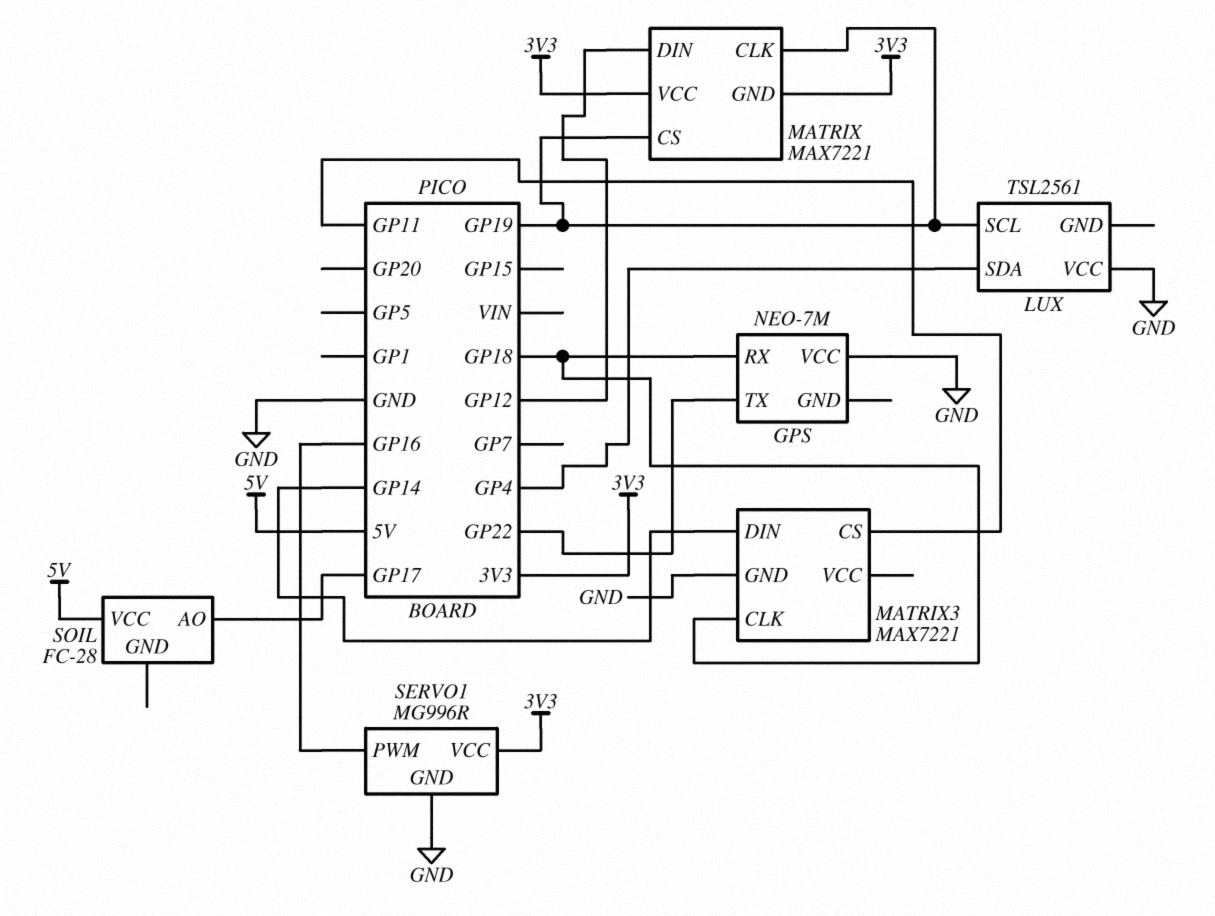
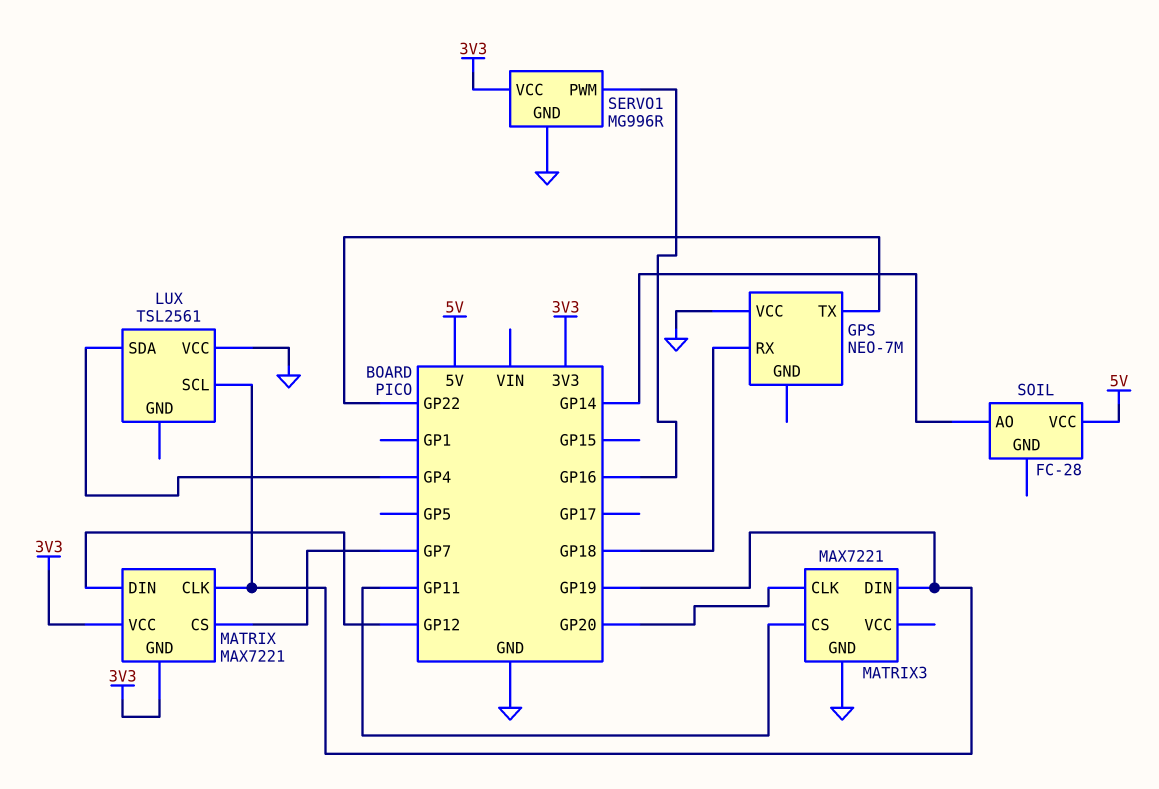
MATRIX pin CS: GP19 -> GP7
MATRIX3 pin CLK: GP18 -> GP20
MATRIX3 pin DIN: GP14 -> GP19
SOIL pin AO: GP17 -> GP14

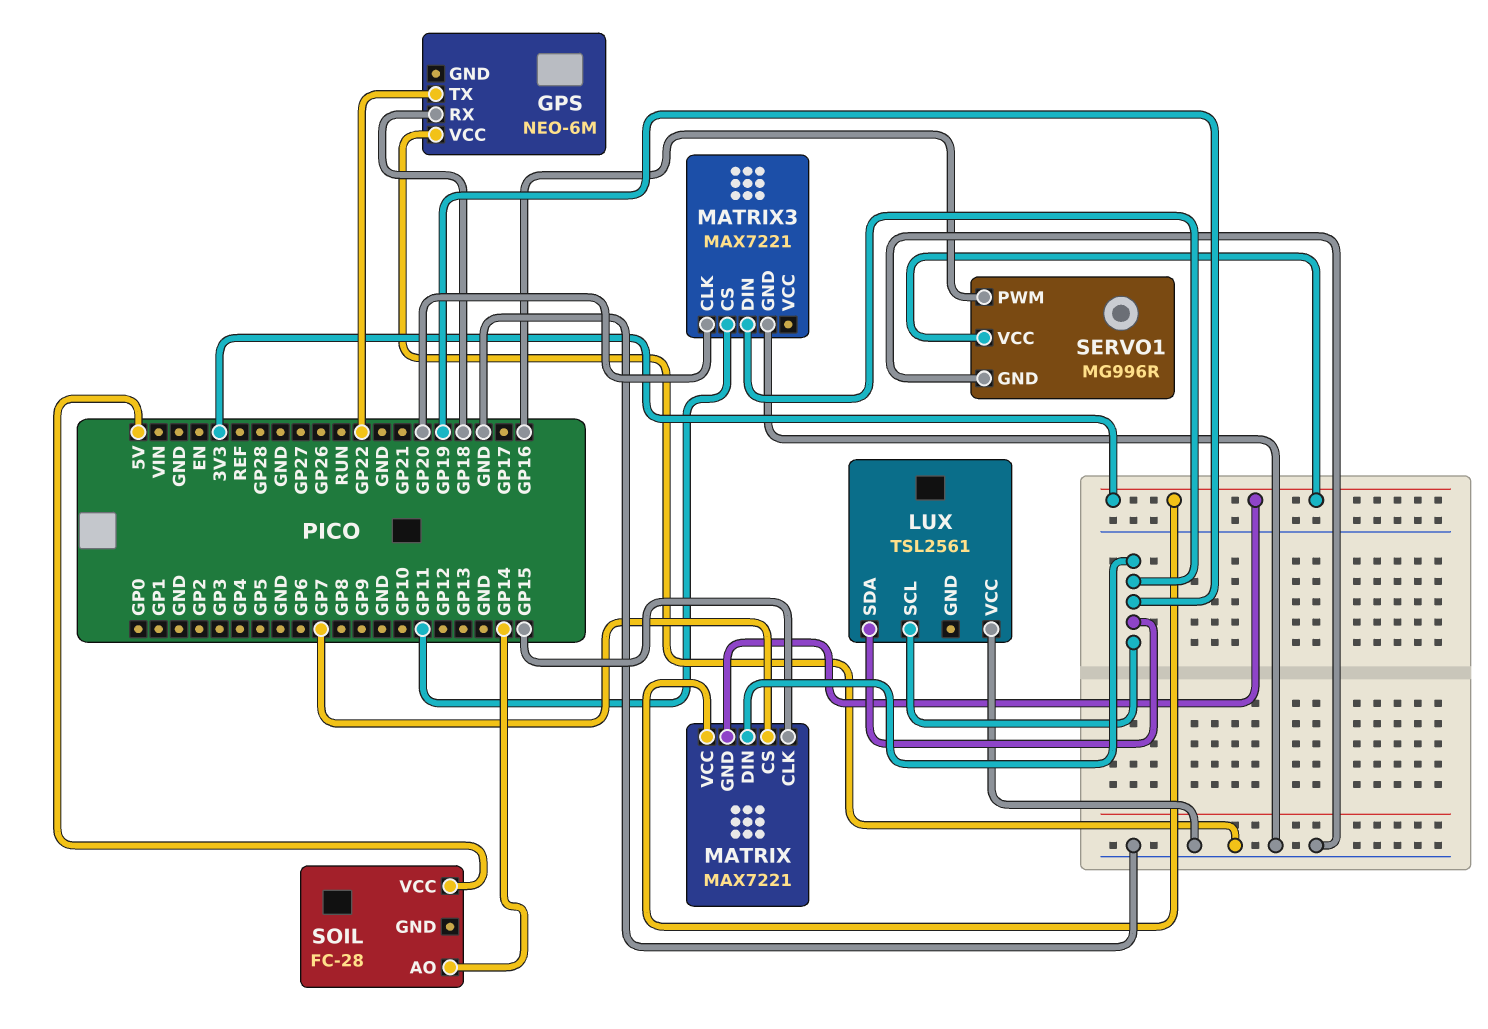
GPS: NEO-7M -> NEO-6M
LUX pin SDA: GP4 -> GP19
MATRIX pin CLK: GP19 -> GP15
MATRIX pin DIN: GP12 -> GP19

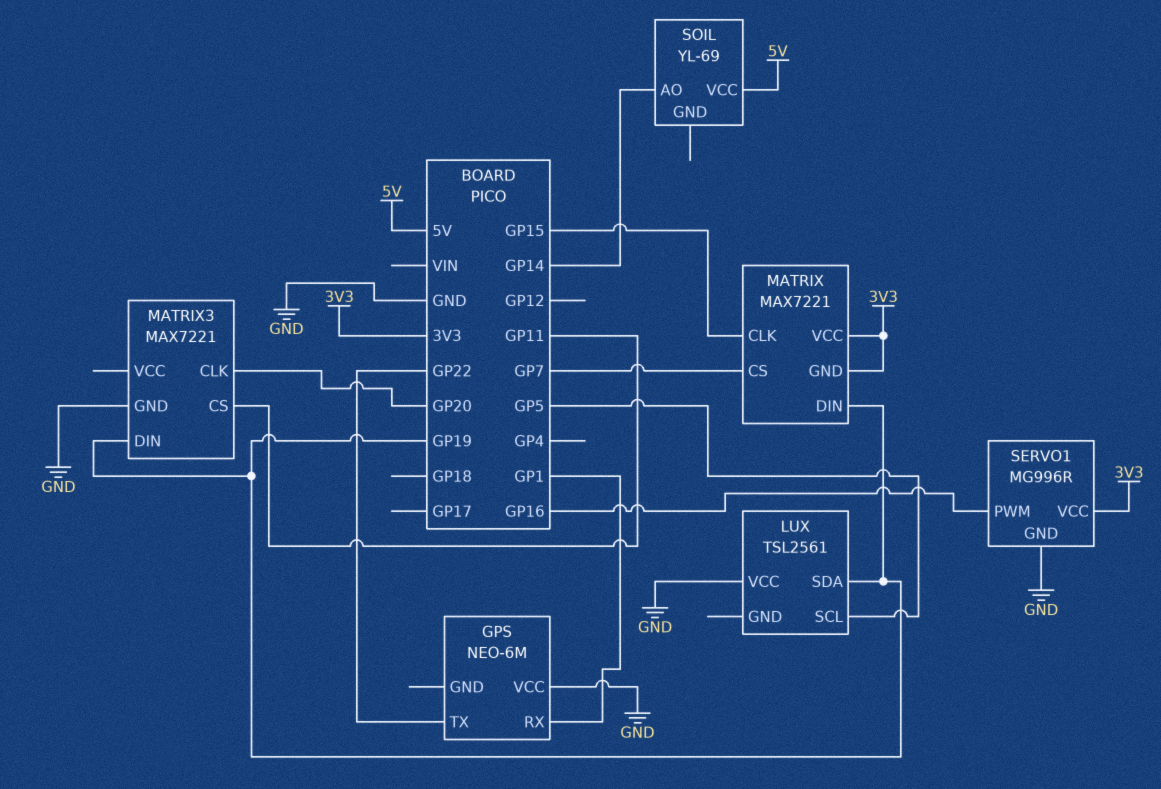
GPS pin RX: GP18 -> GP1
LUX pin SCL: GP19 -> GP5
SOIL: FC-28 -> YL-69

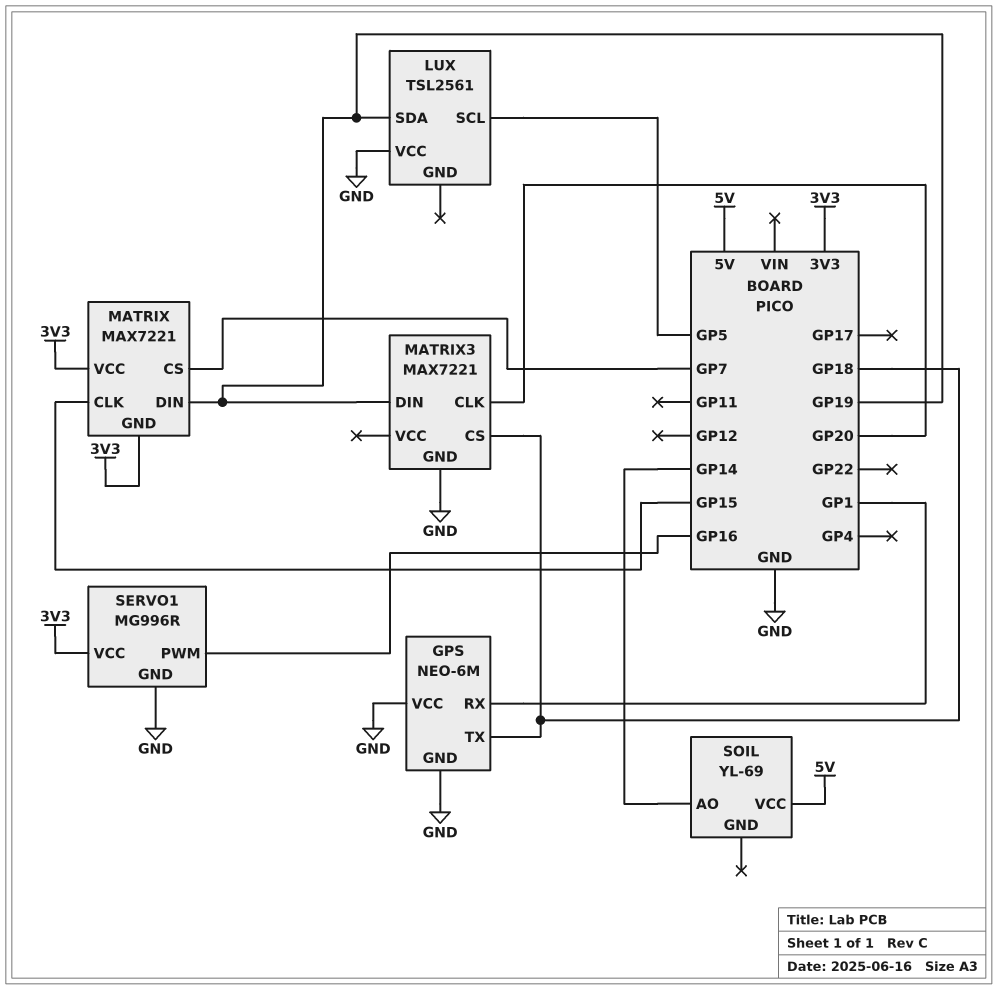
GPS pin GND: none -> GND
GPS pin TX: GP22 -> GP18
MATRIX3 pin CS: GP11 -> GP18

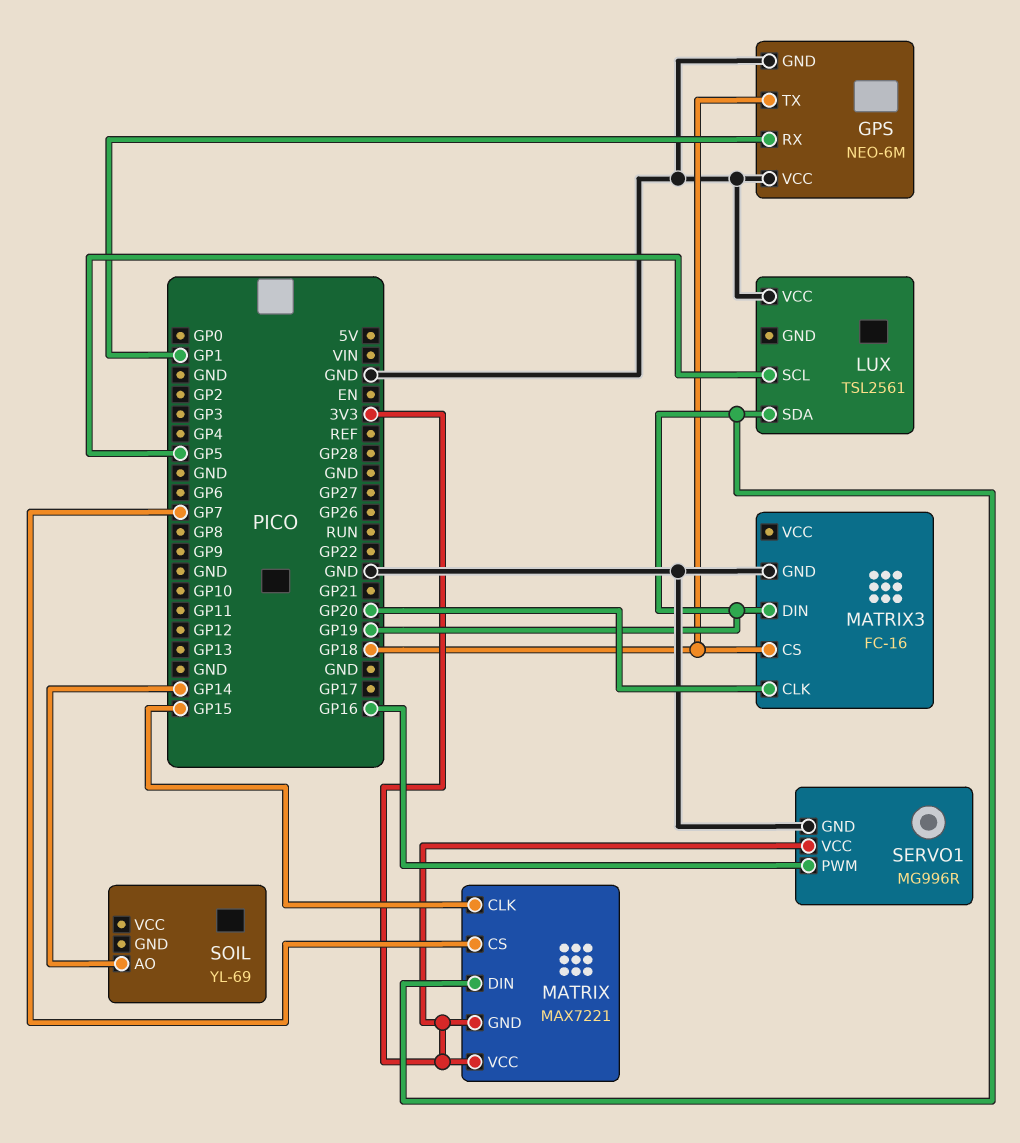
MATRIX3: MAX7221 -> FC-16
SOIL pin VCC: 5V -> none

